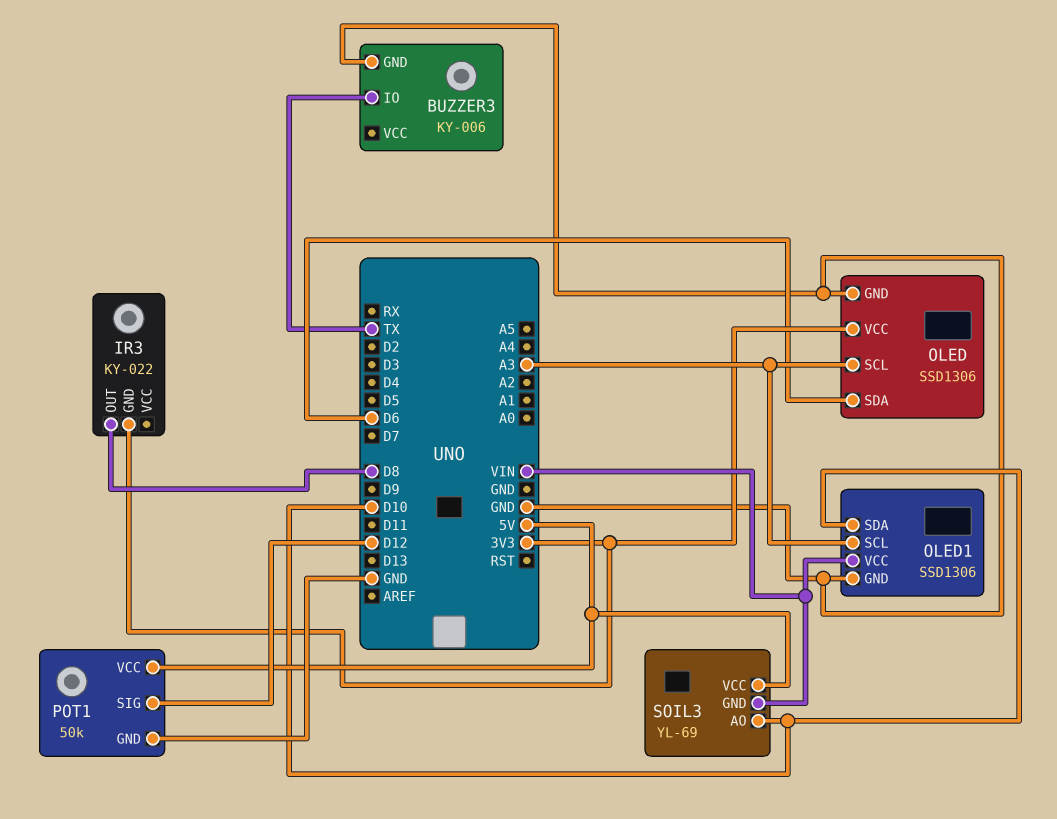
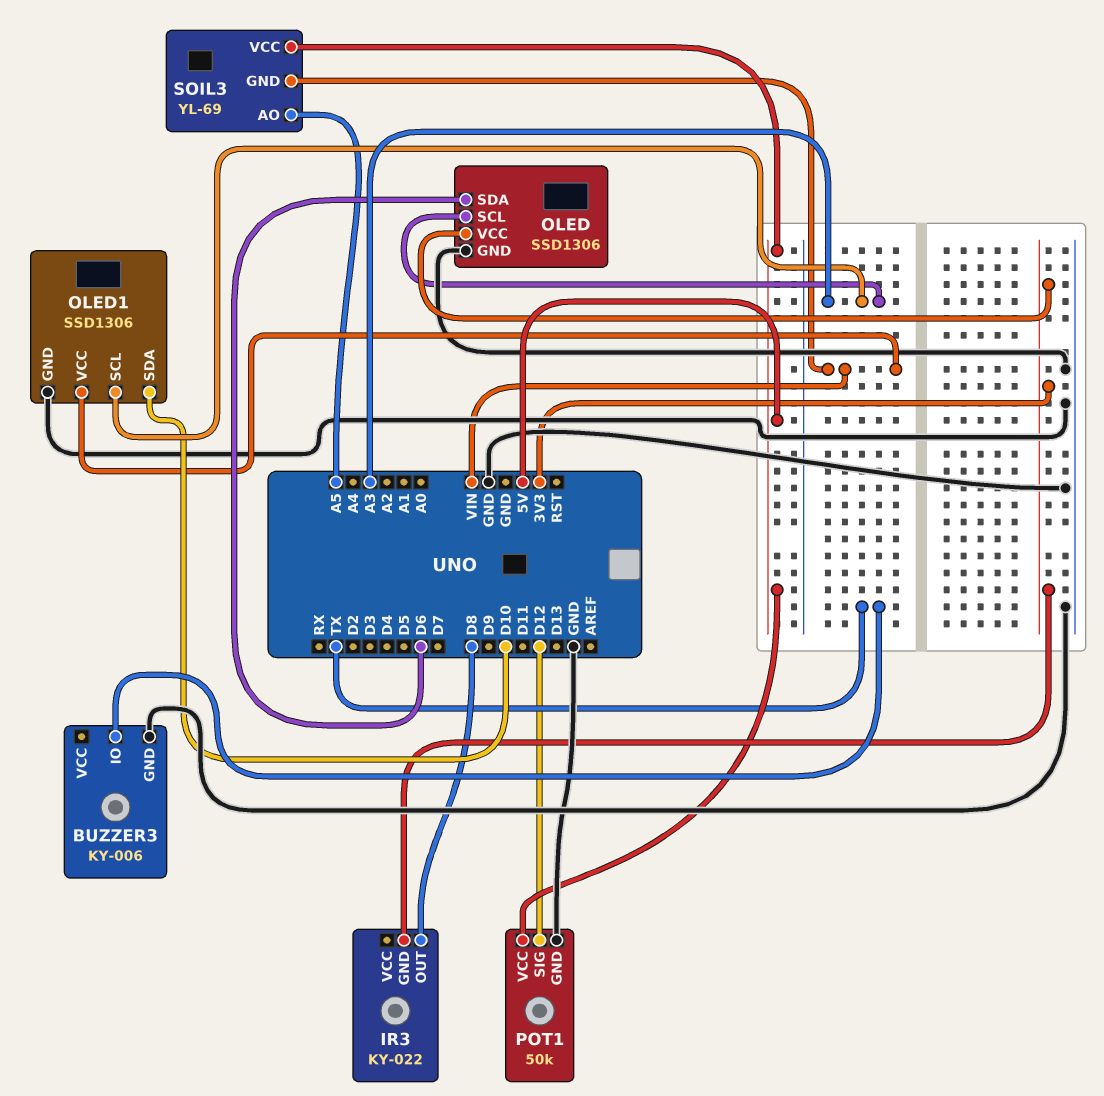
SOIL3 pin AO: D10 -> A5

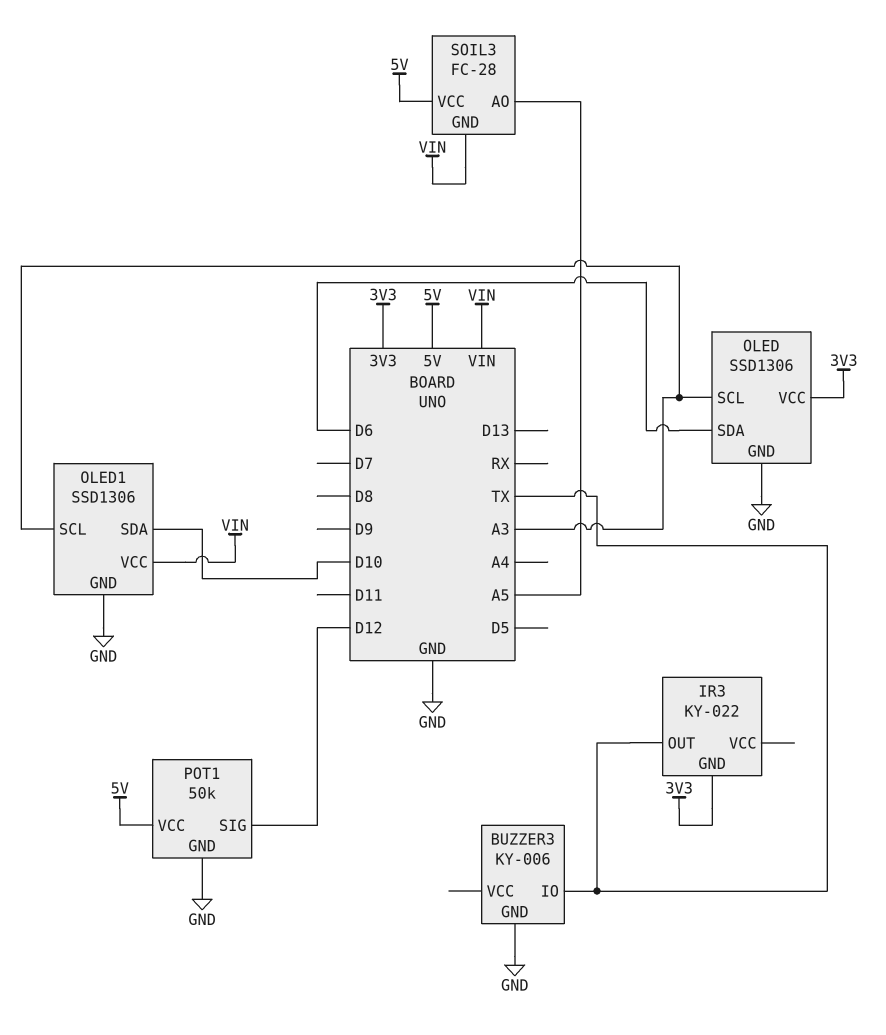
IR3 pin OUT: D8 -> TX
SOIL3: YL-69 -> FC-28

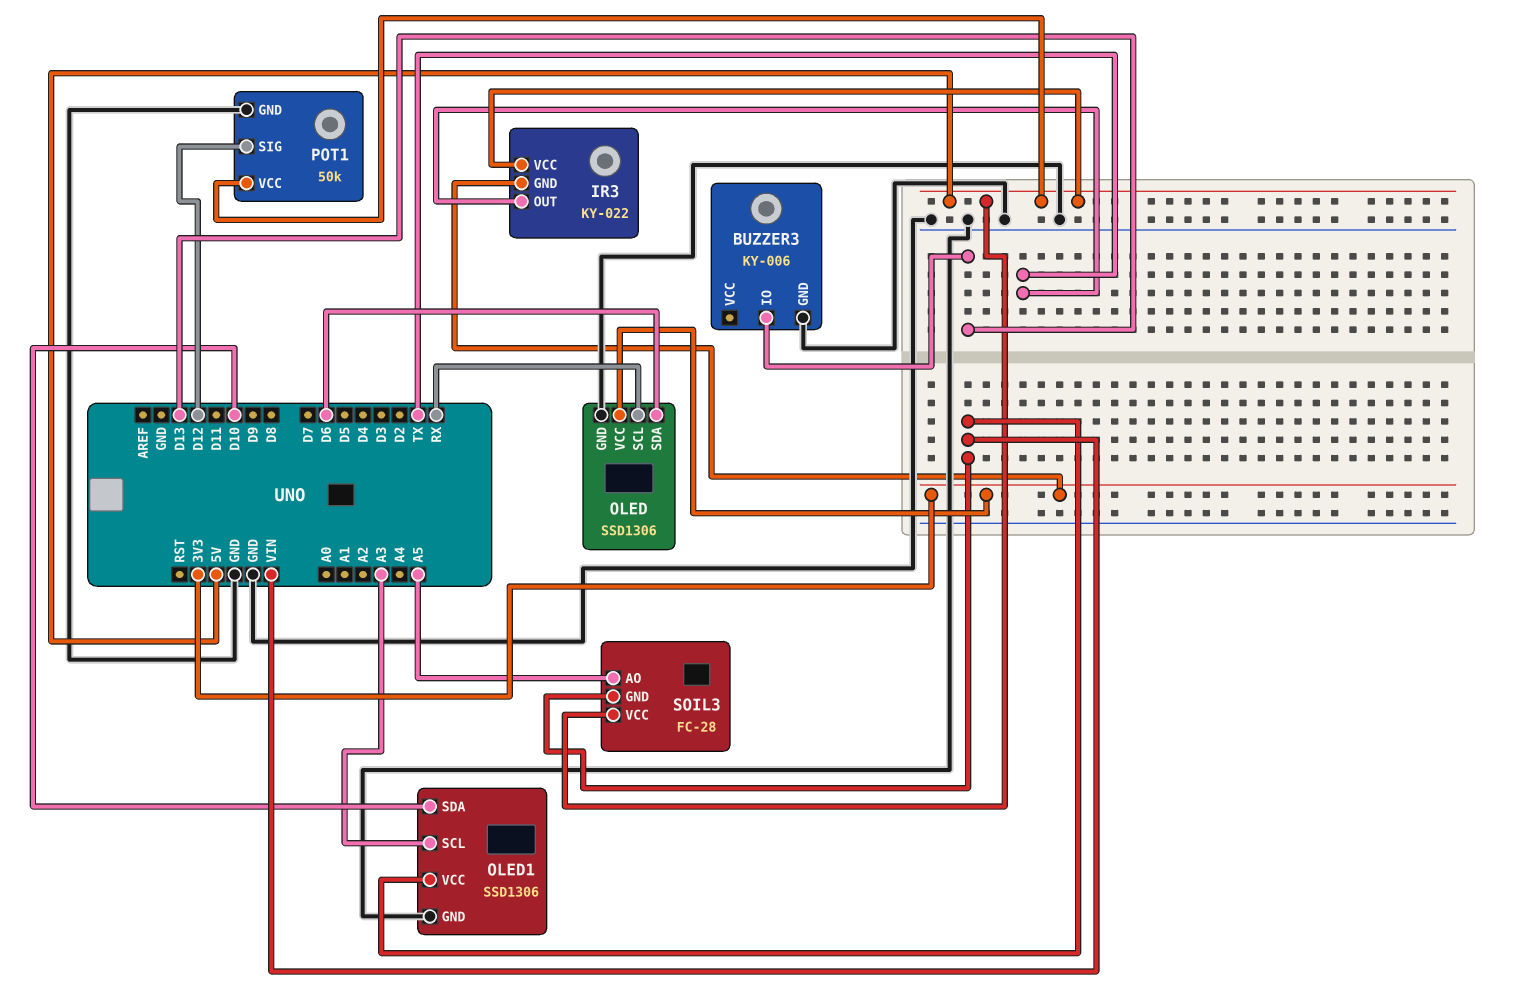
BUZZER3 pin IO: TX -> D13
IR3 pin VCC: none -> 5V
OLED pin SCL: A3 -> RX

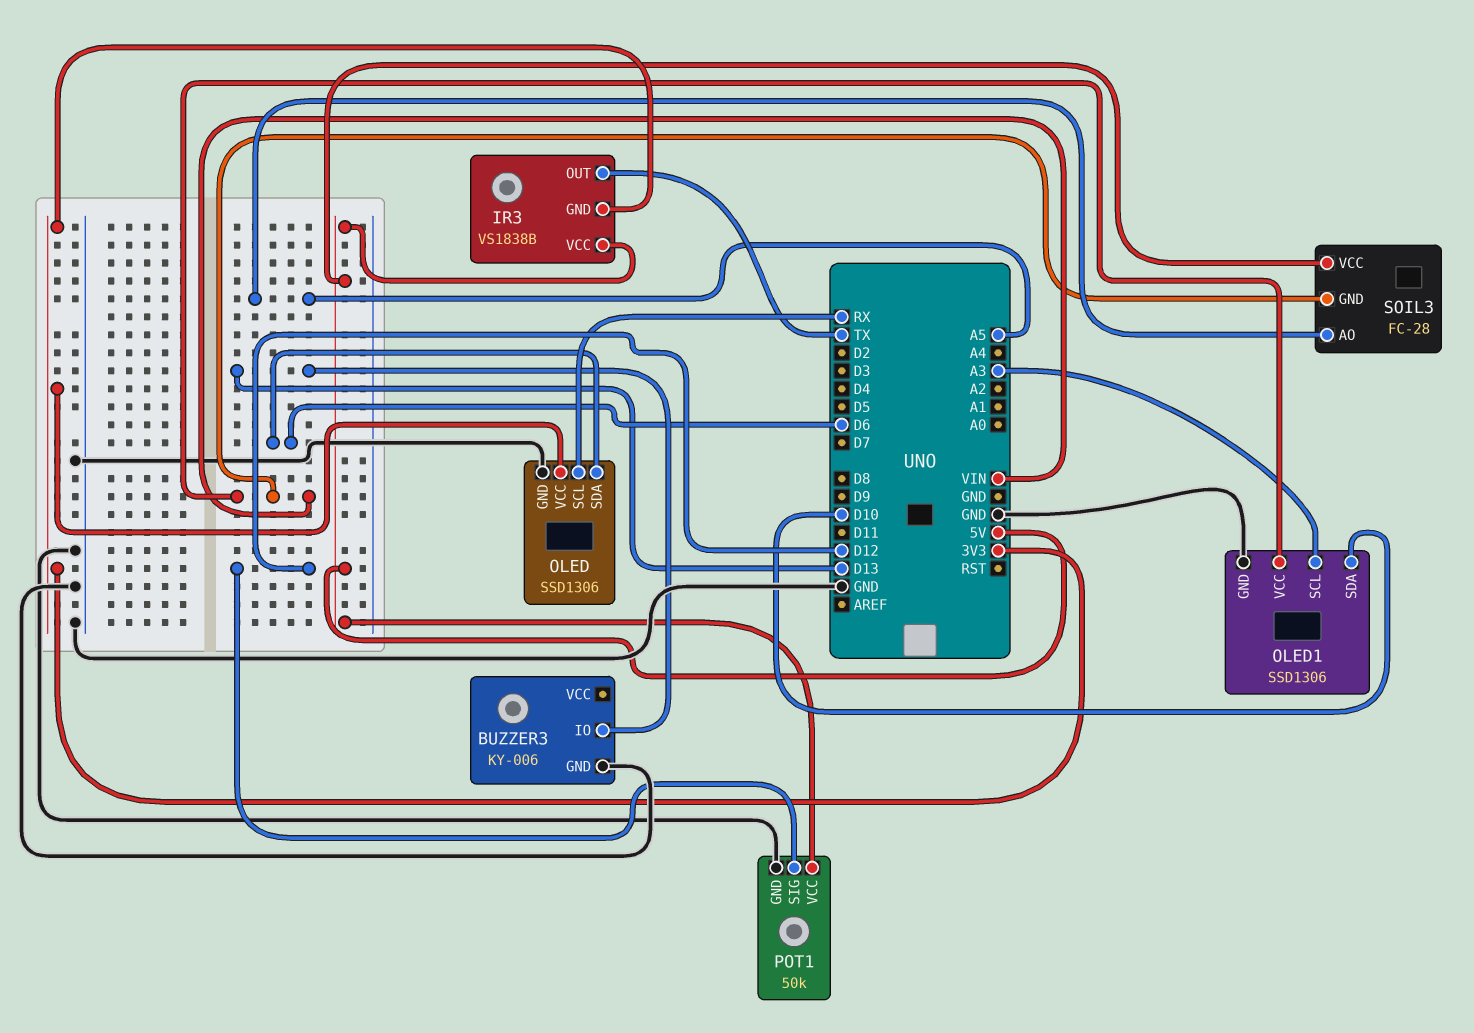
IR3: KY-022 -> VS1838B

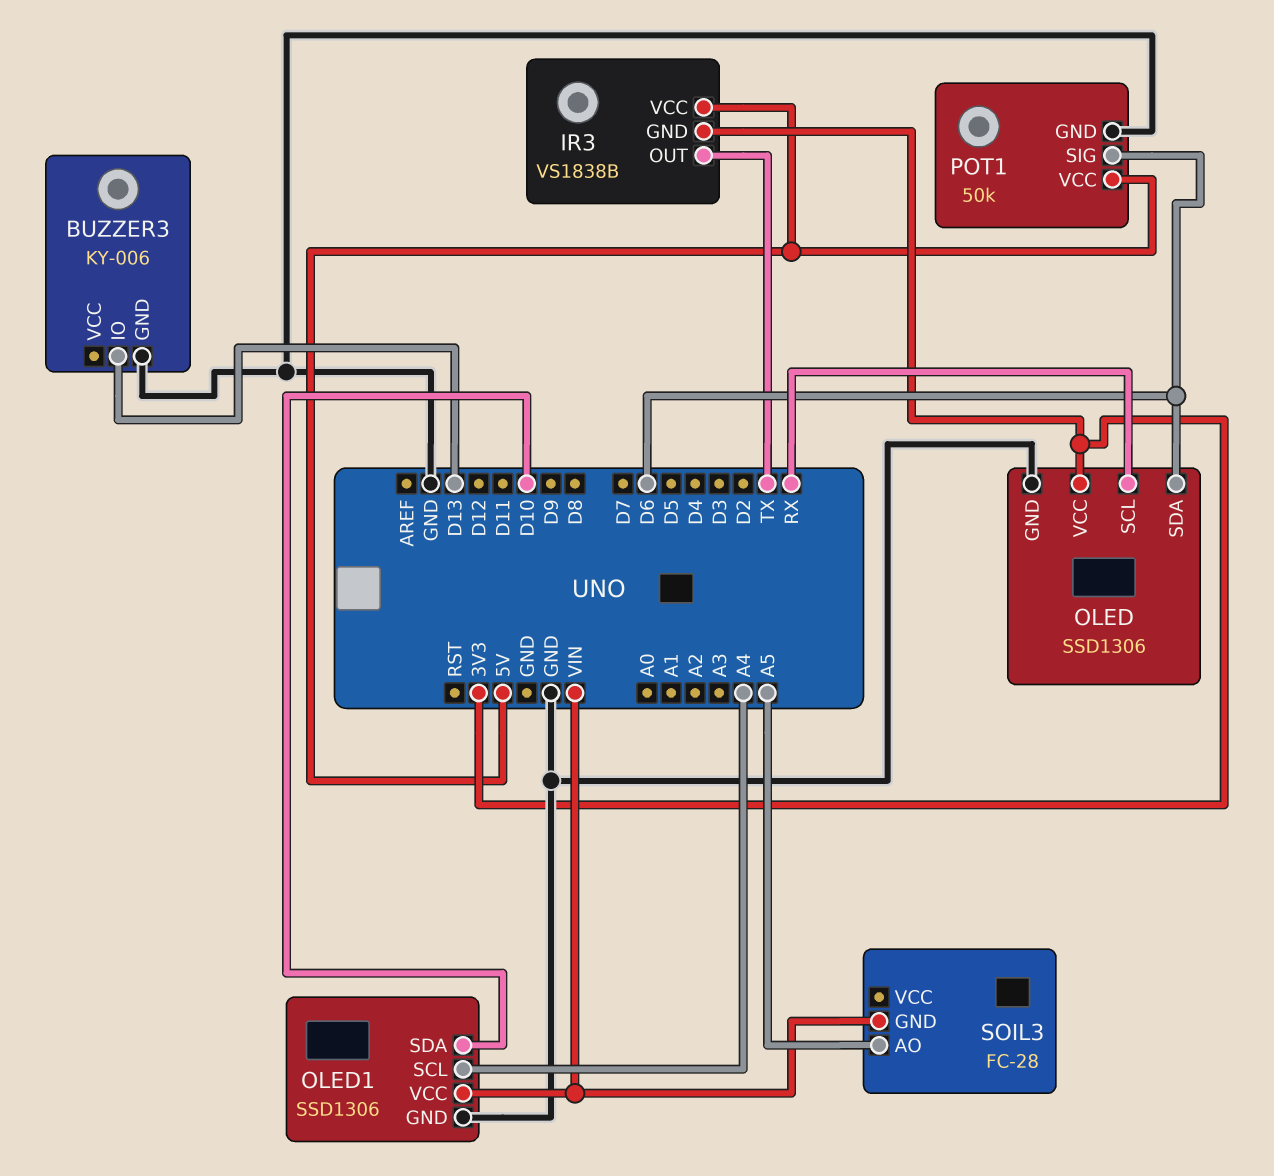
OLED1 pin SCL: A3 -> A4
POT1 pin SIG: D12 -> D6
SOIL3 pin VCC: 5V -> none

